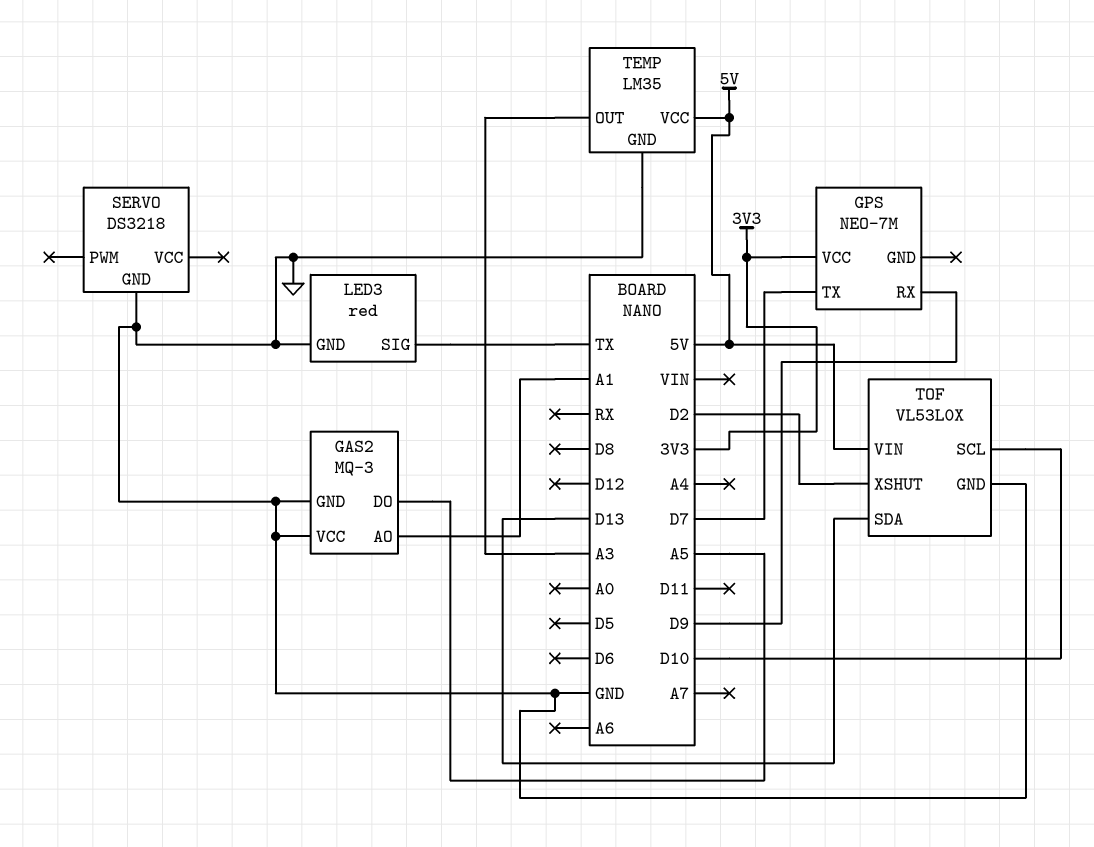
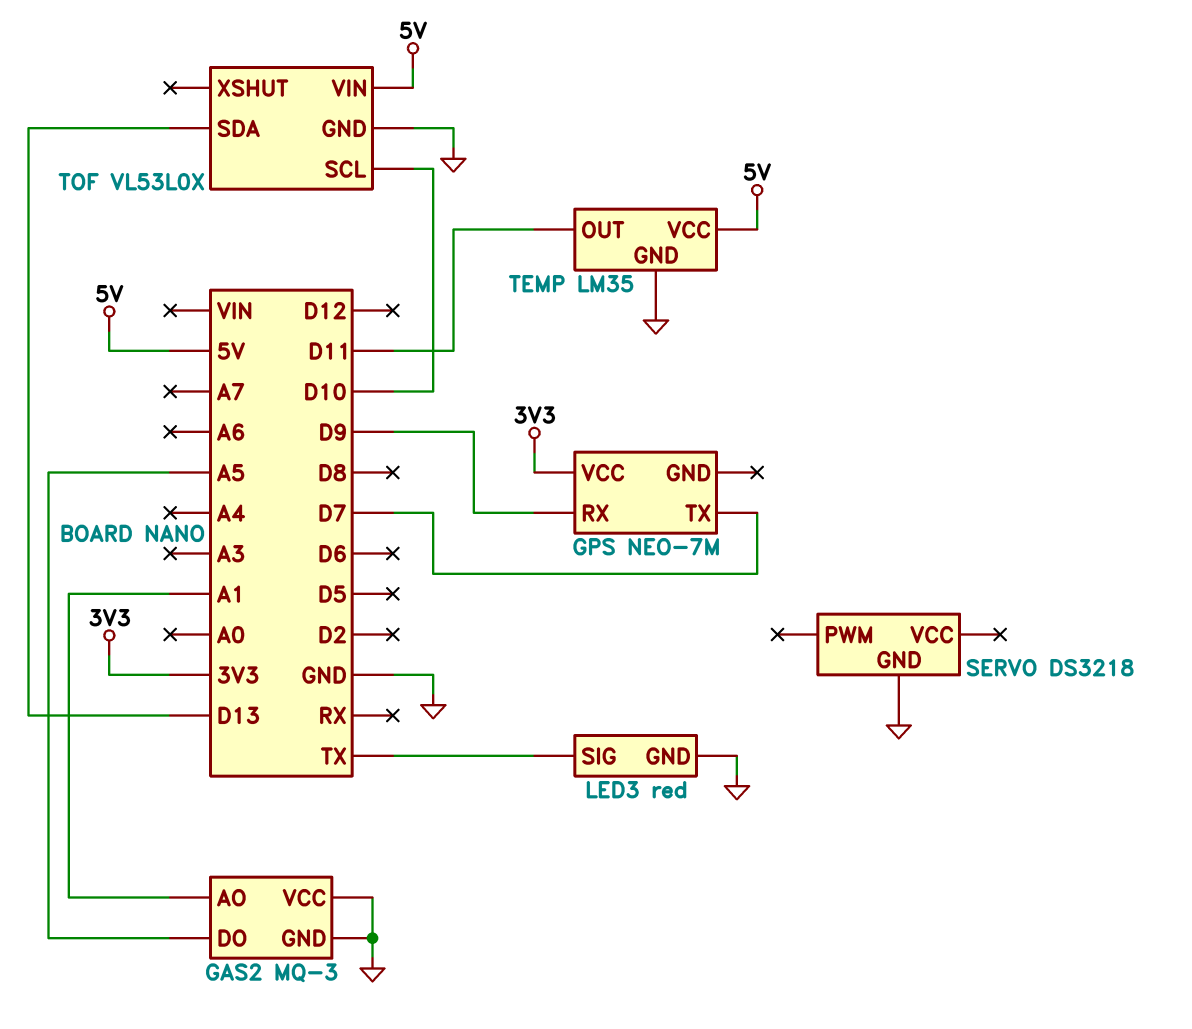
TEMP pin OUT: A3 -> D11
TOF pin XSHUT: D2 -> none

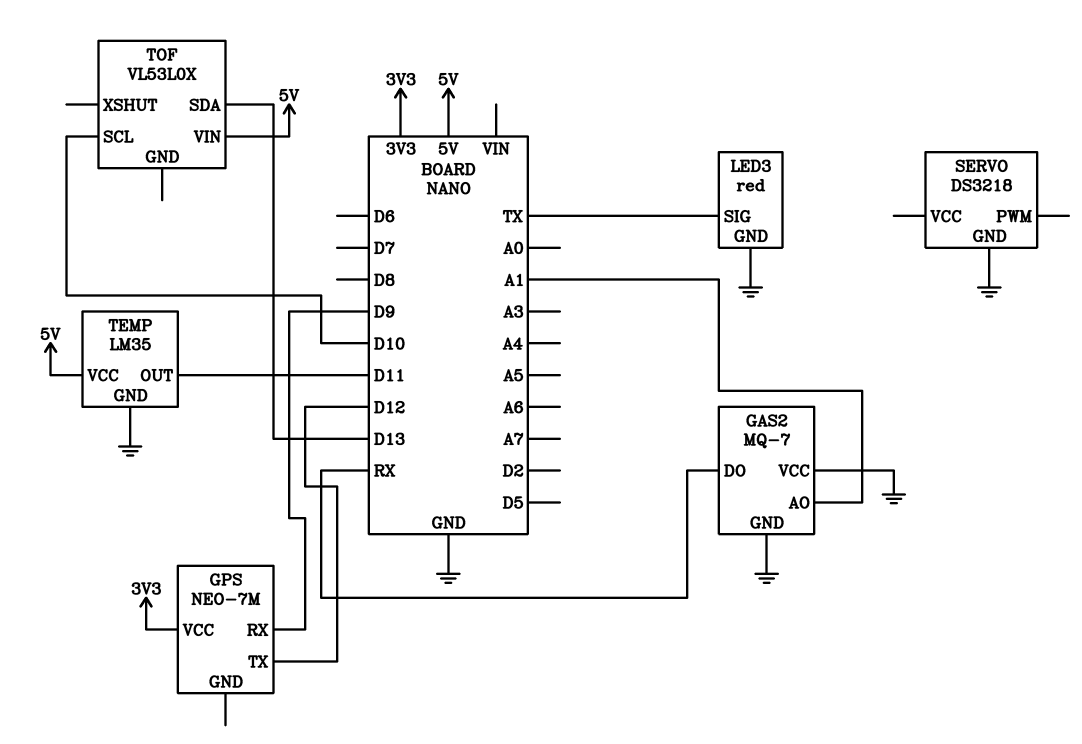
GAS2: MQ-3 -> MQ-7
GAS2 pin DO: A5 -> RX
GPS pin TX: D7 -> D12
TOF pin GND: GND -> none

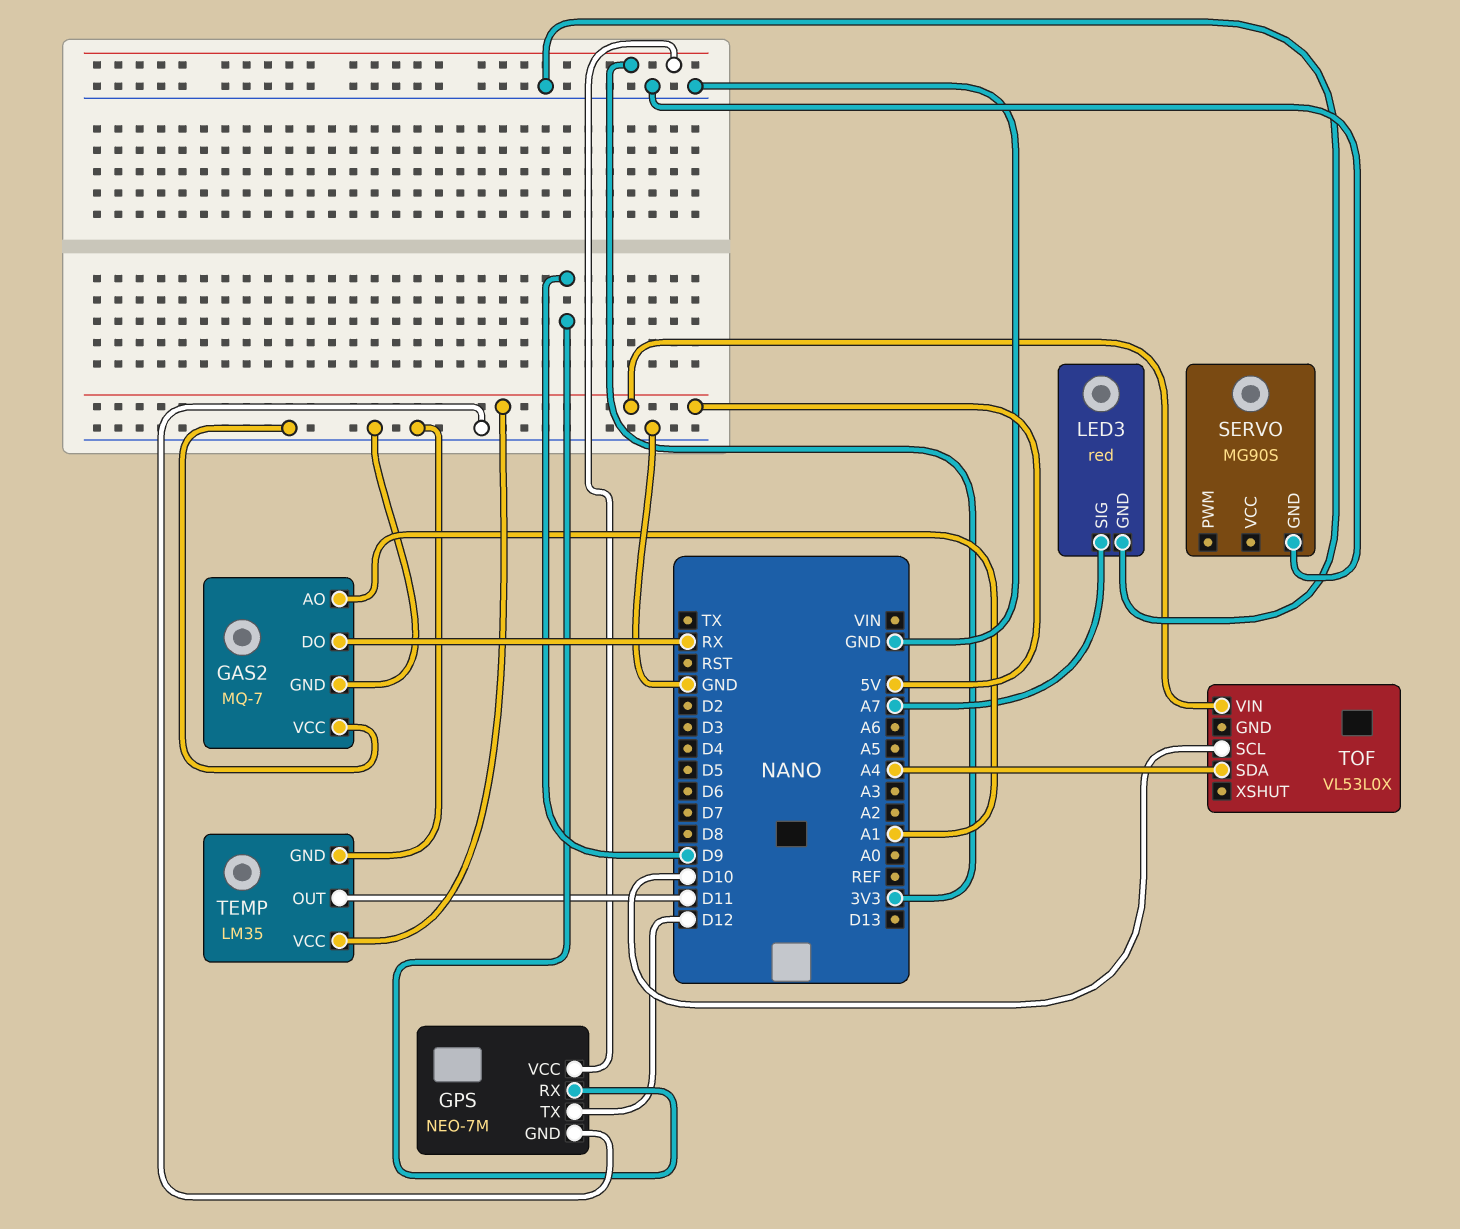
GPS pin GND: none -> GND
LED3 pin SIG: TX -> A7
SERVO: DS3218 -> MG90S
TOF pin SDA: D13 -> A4

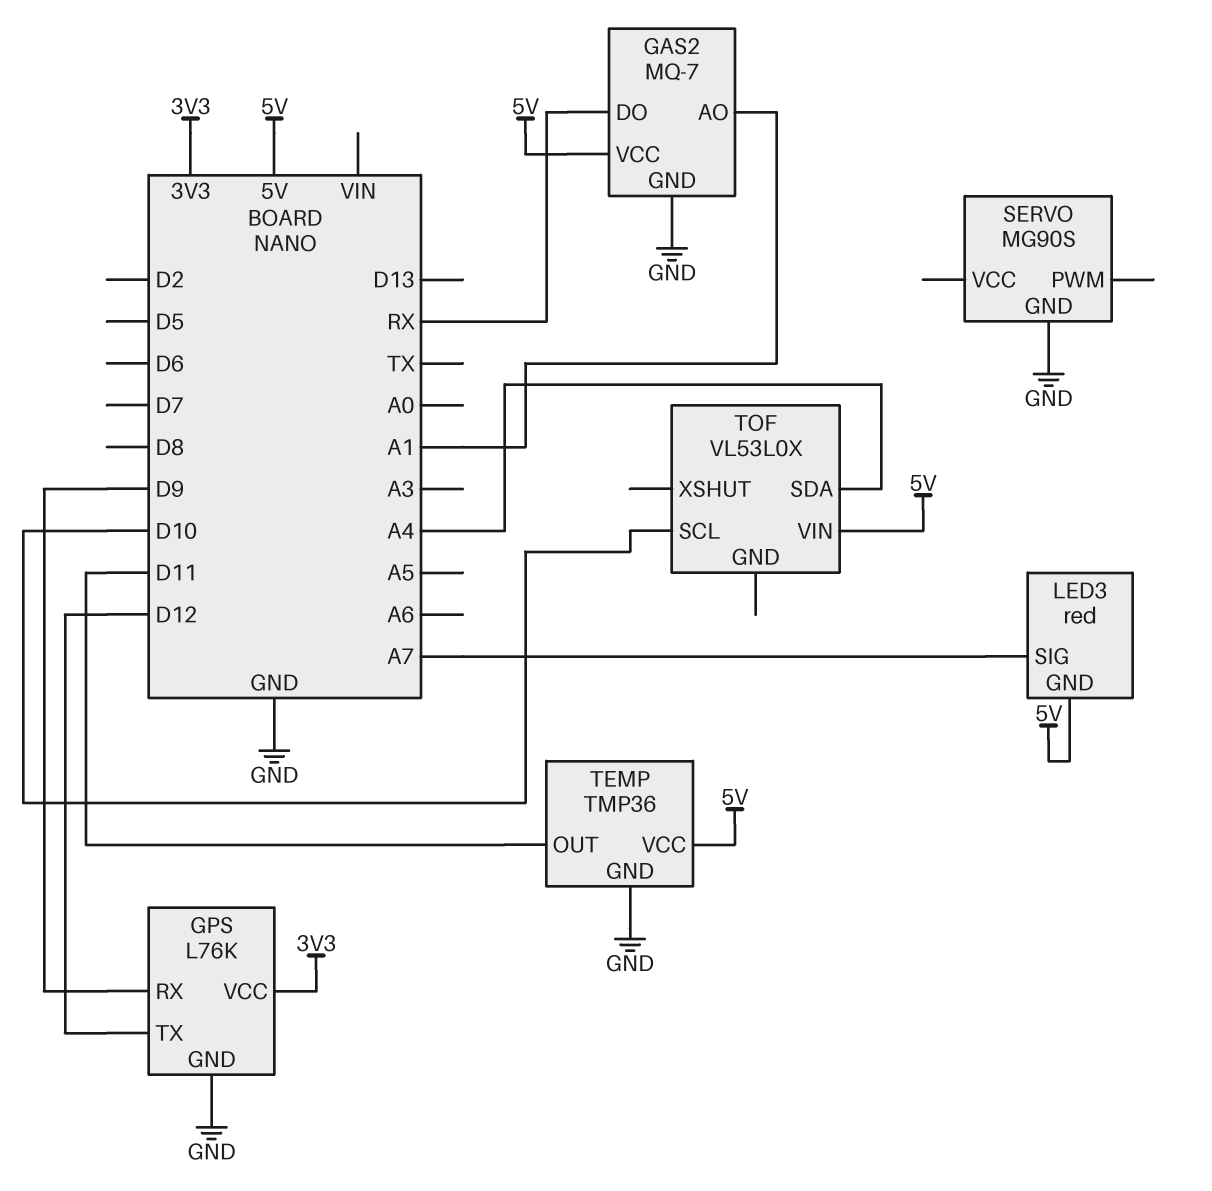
GAS2 pin VCC: GND -> 5V
GPS: NEO-7M -> L76K
LED3 pin GND: GND -> 5V
TEMP: LM35 -> TMP36

